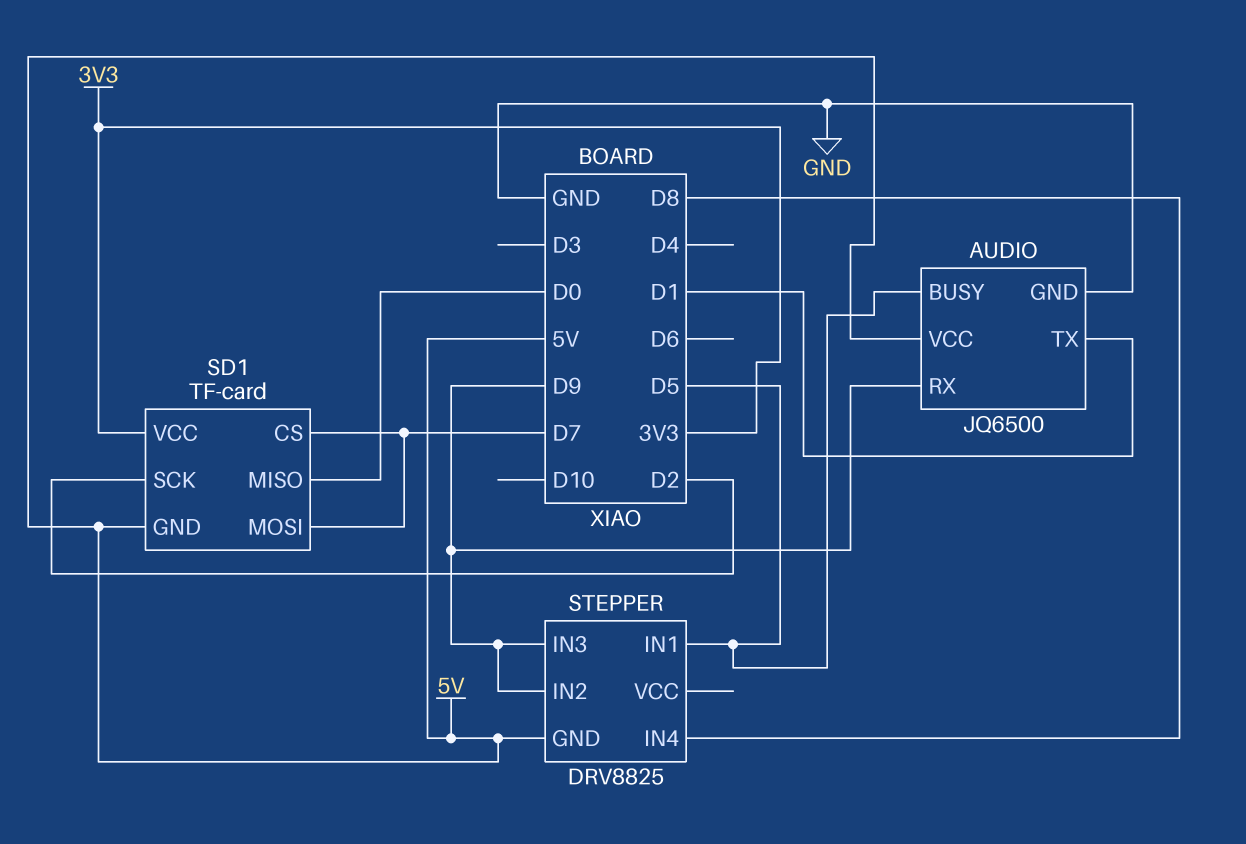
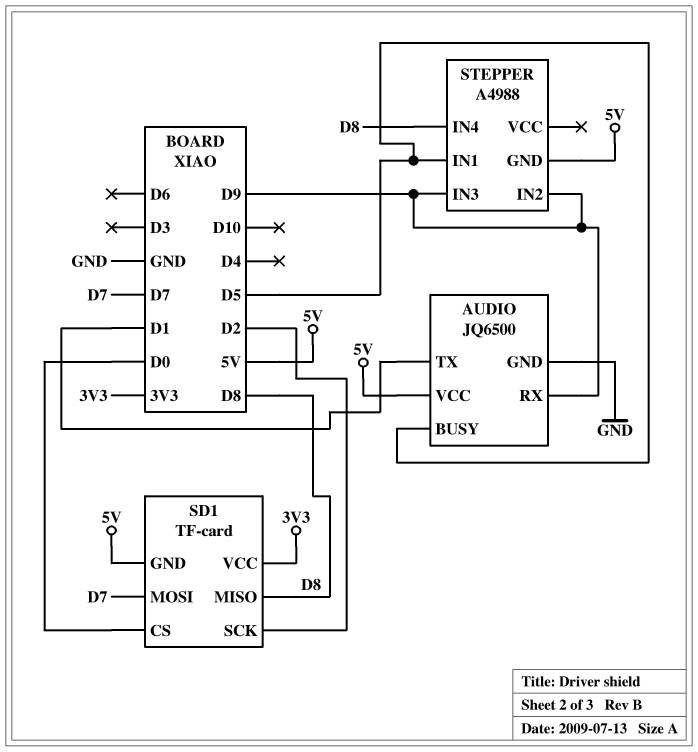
SD1 pin CS: D7 -> D0
SD1 pin MISO: D0 -> D8
STEPPER: DRV8825 -> A4988

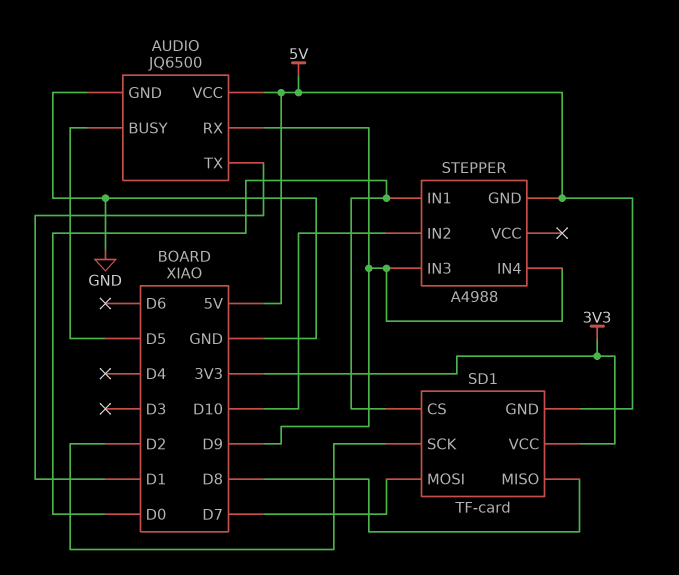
STEPPER pin IN1: D5 -> D0
STEPPER pin IN2: D9 -> D10
STEPPER pin IN4: D8 -> D9

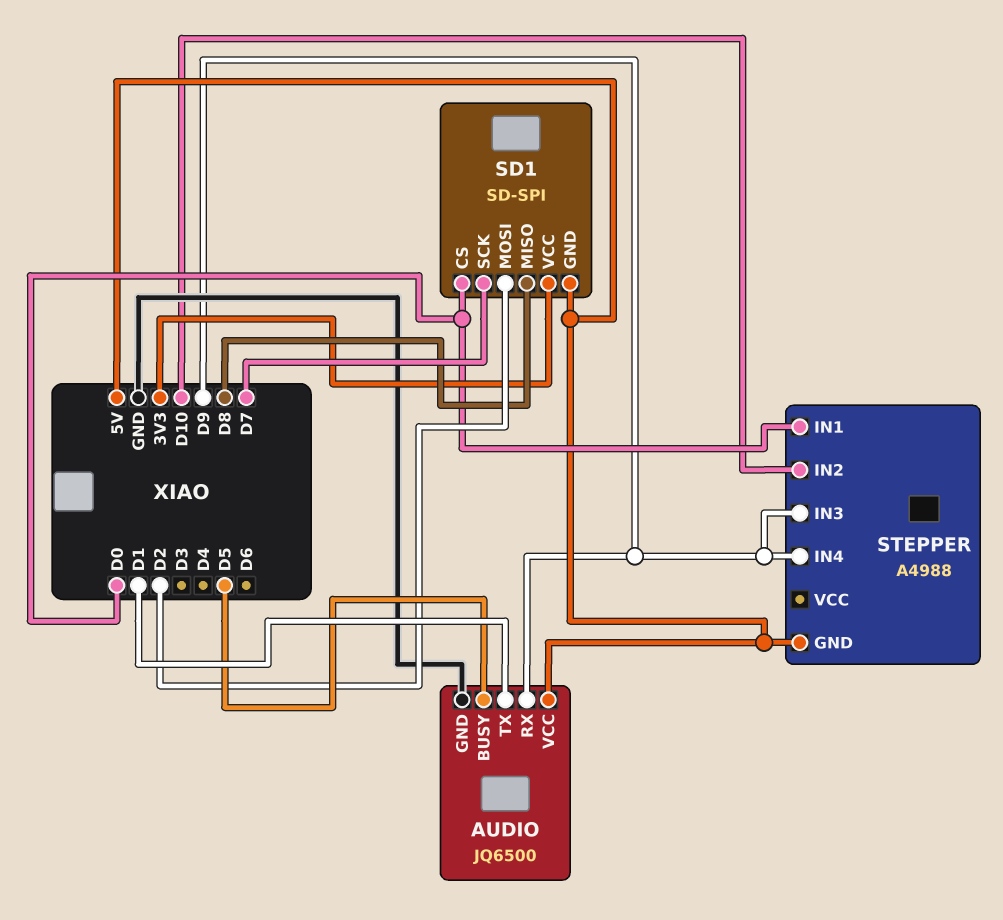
SD1: TF-card -> SD-SPI
SD1 pin MOSI: D7 -> D2
SD1 pin SCK: D2 -> D7

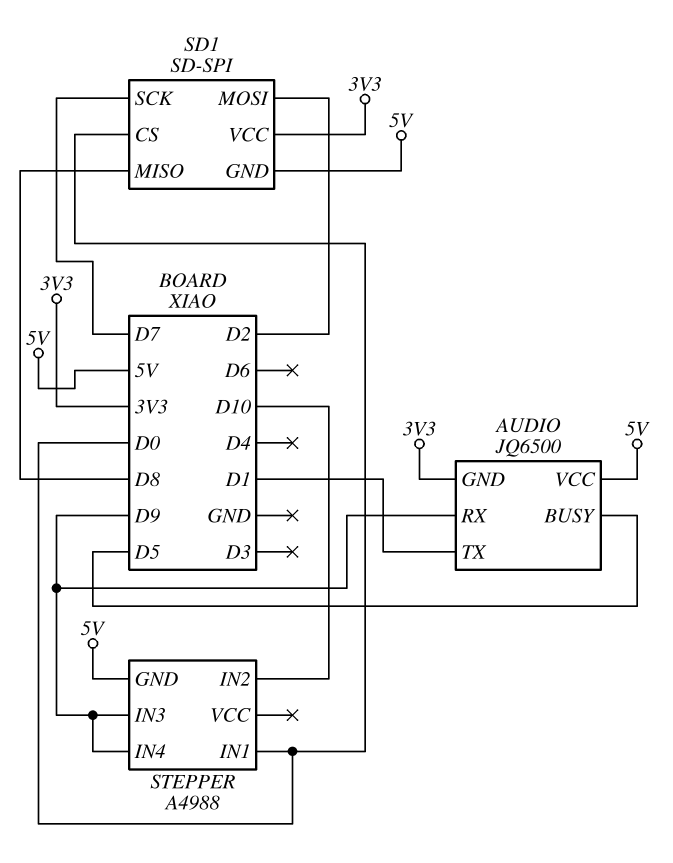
AUDIO pin GND: GND -> 3V3

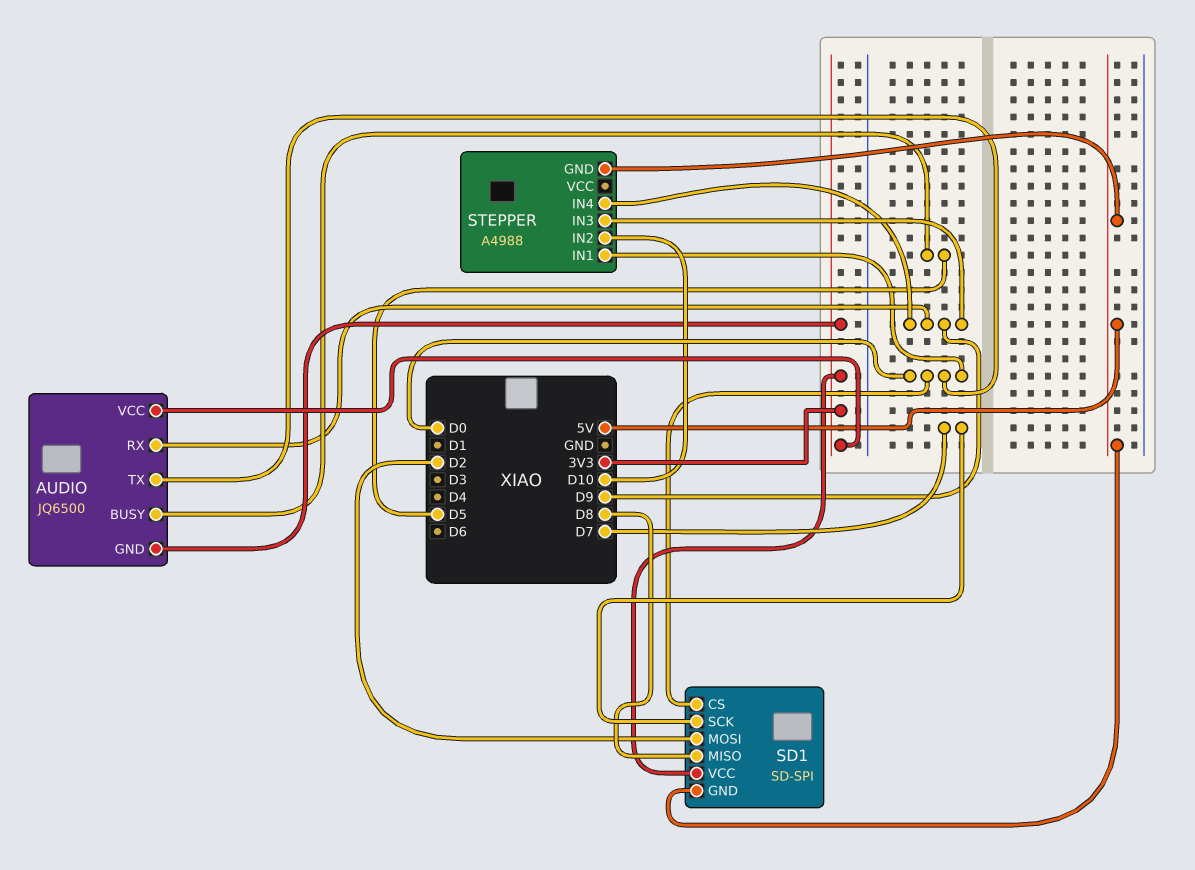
AUDIO pin TX: D1 -> D0
AUDIO pin VCC: 5V -> 3V3

